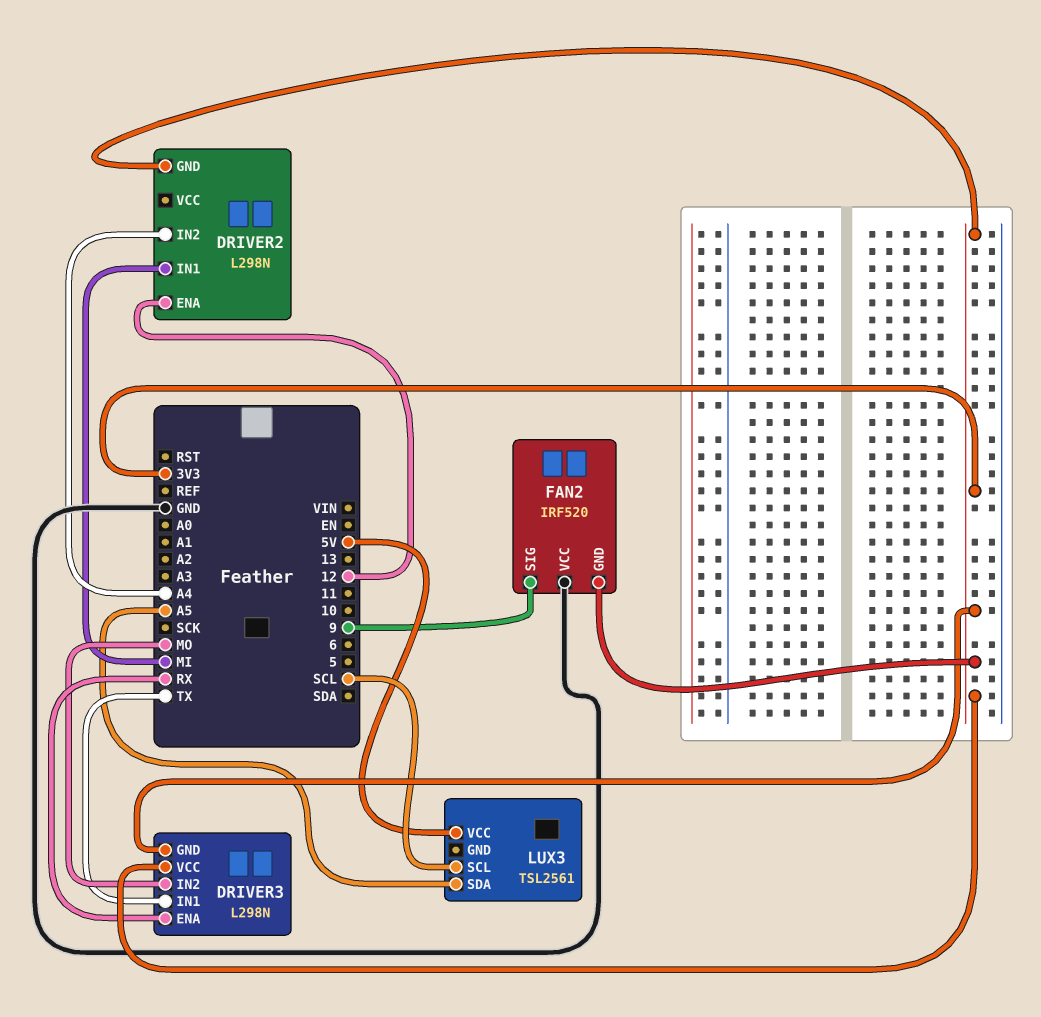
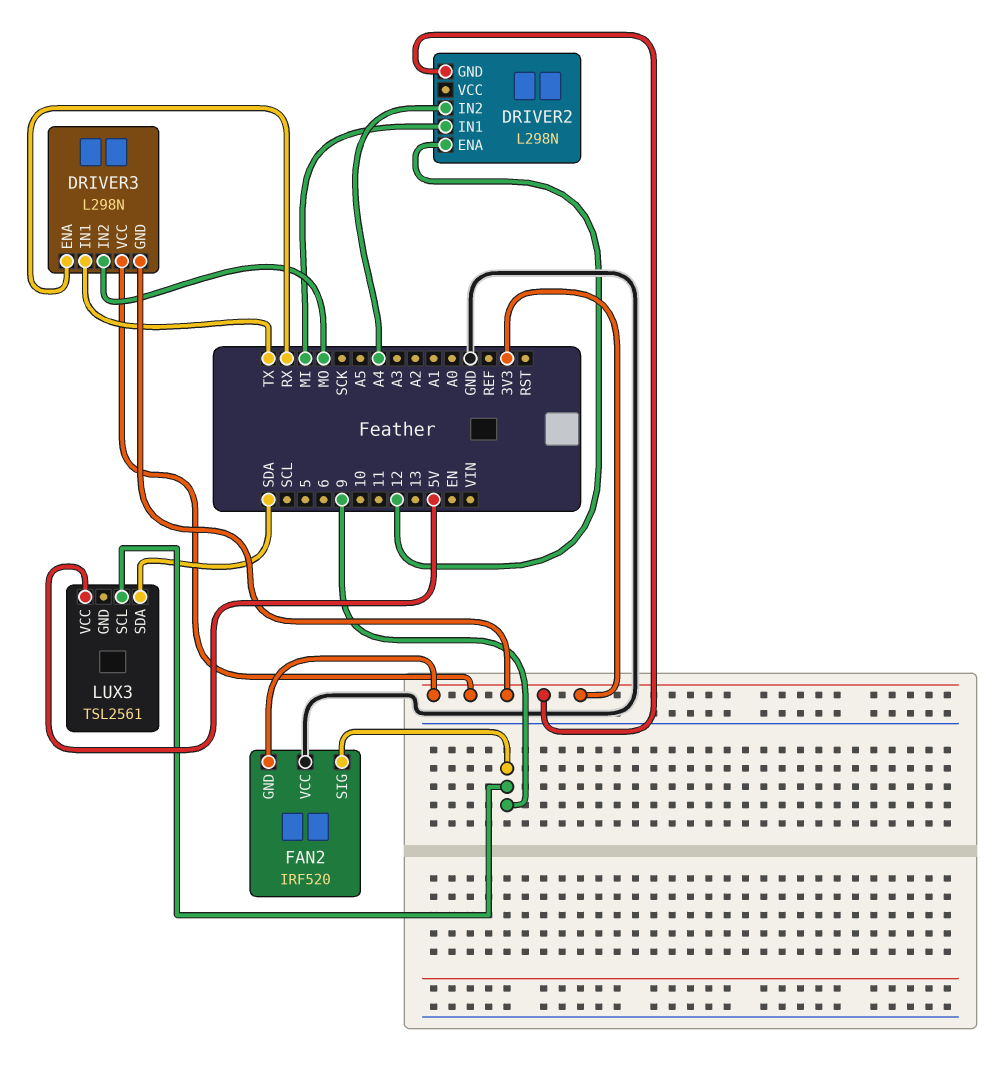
LUX3 pin SCL: SCL -> 9
LUX3 pin SDA: A5 -> SDA

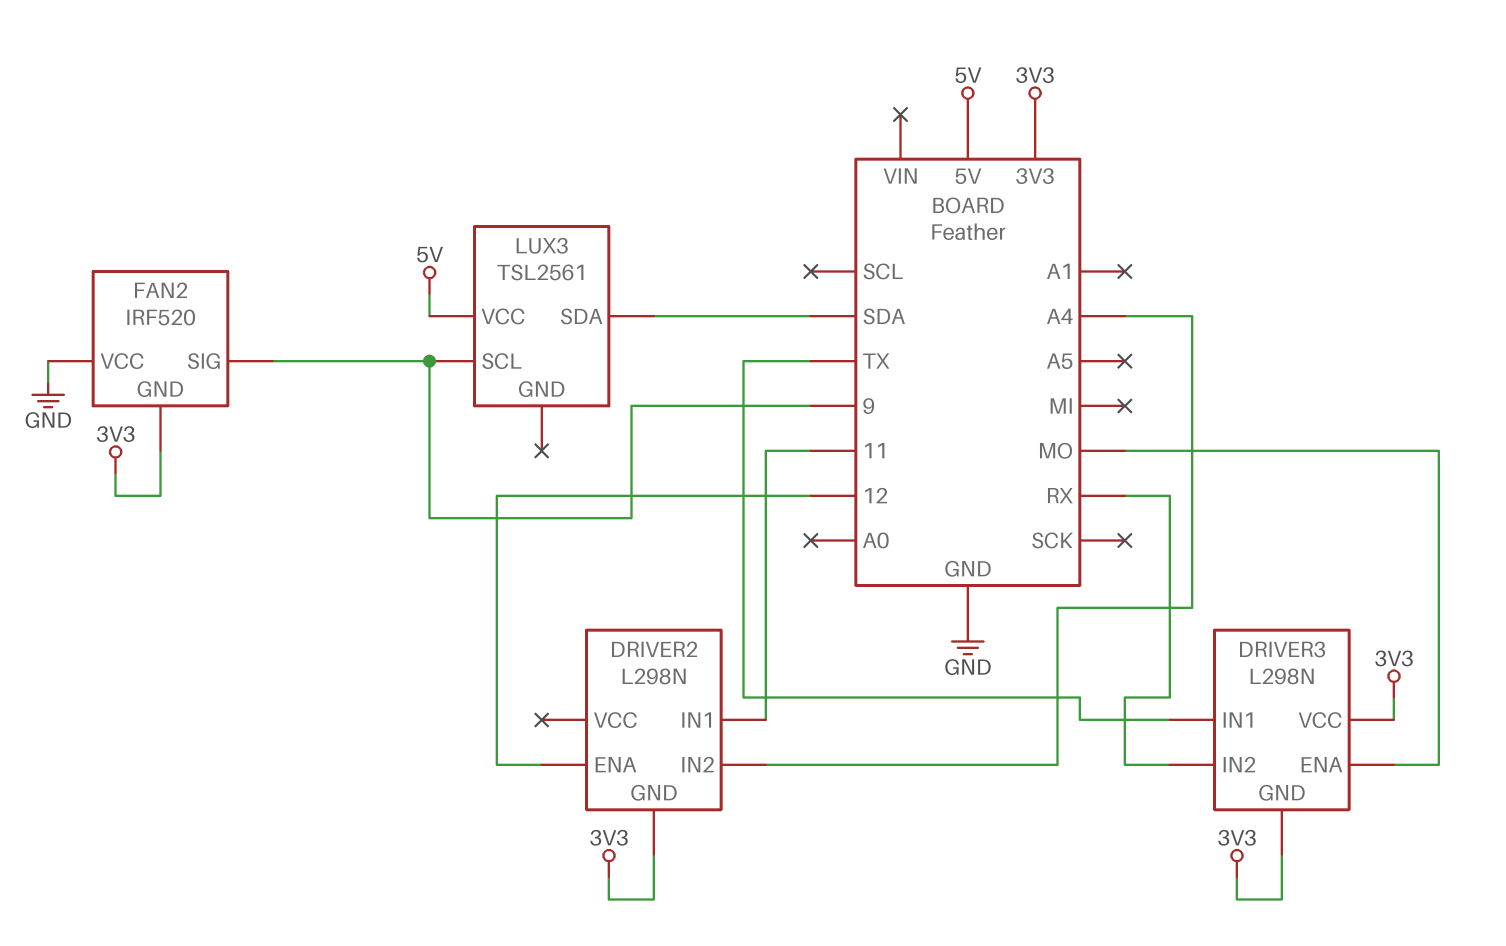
DRIVER2 pin IN1: MI -> 11
DRIVER3 pin ENA: RX -> MO
DRIVER3 pin IN2: MO -> RX

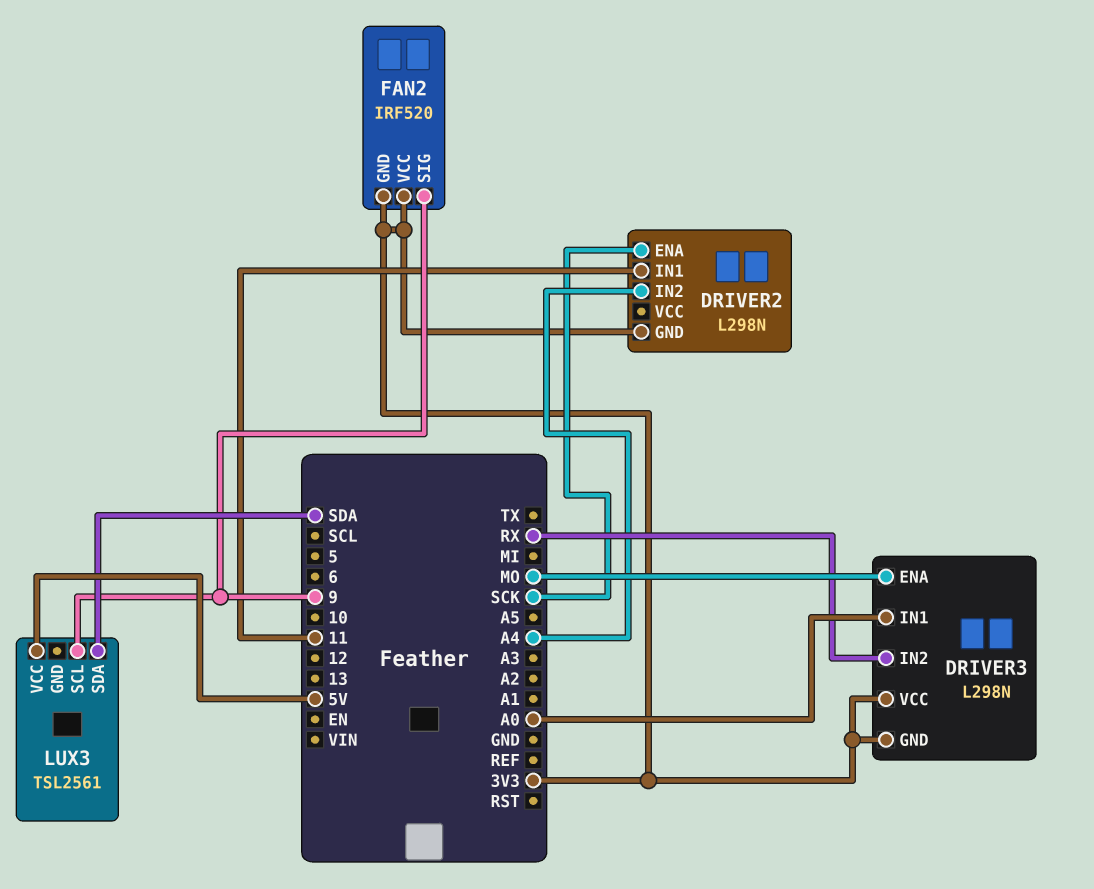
DRIVER2 pin ENA: 12 -> SCK
DRIVER3 pin IN1: TX -> A0
FAN2 pin VCC: GND -> 3V3

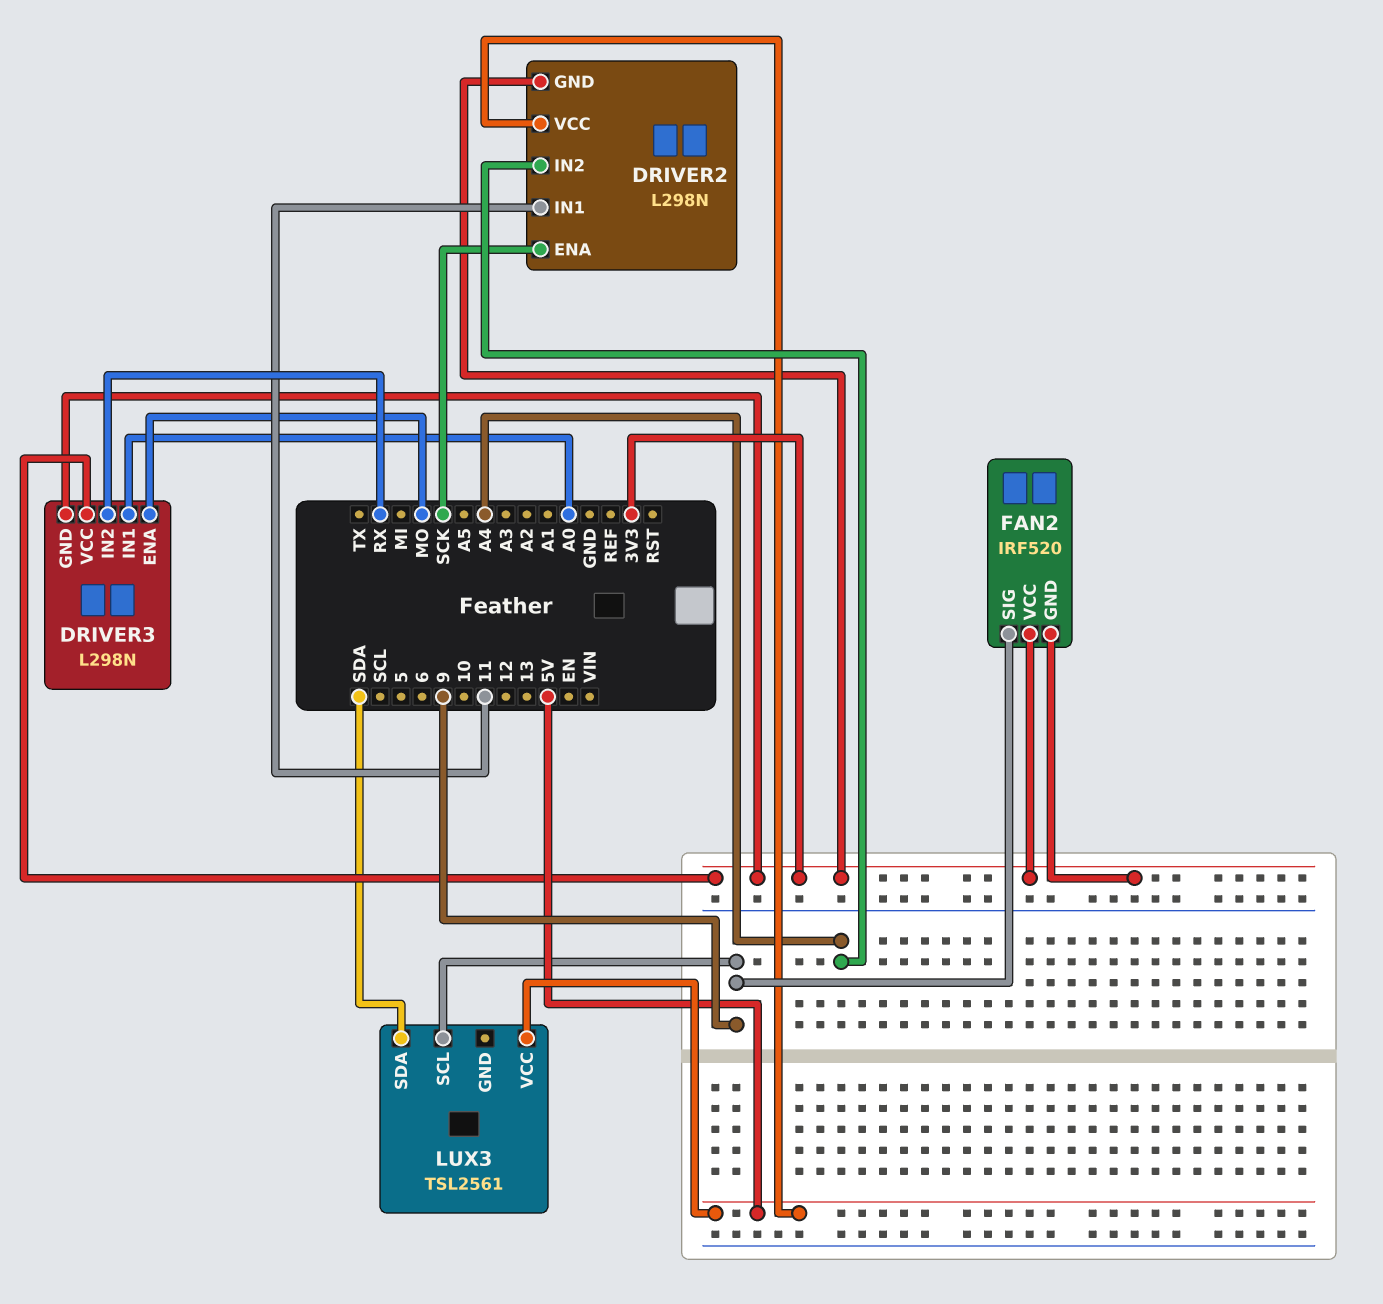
DRIVER2 pin VCC: none -> 5V

